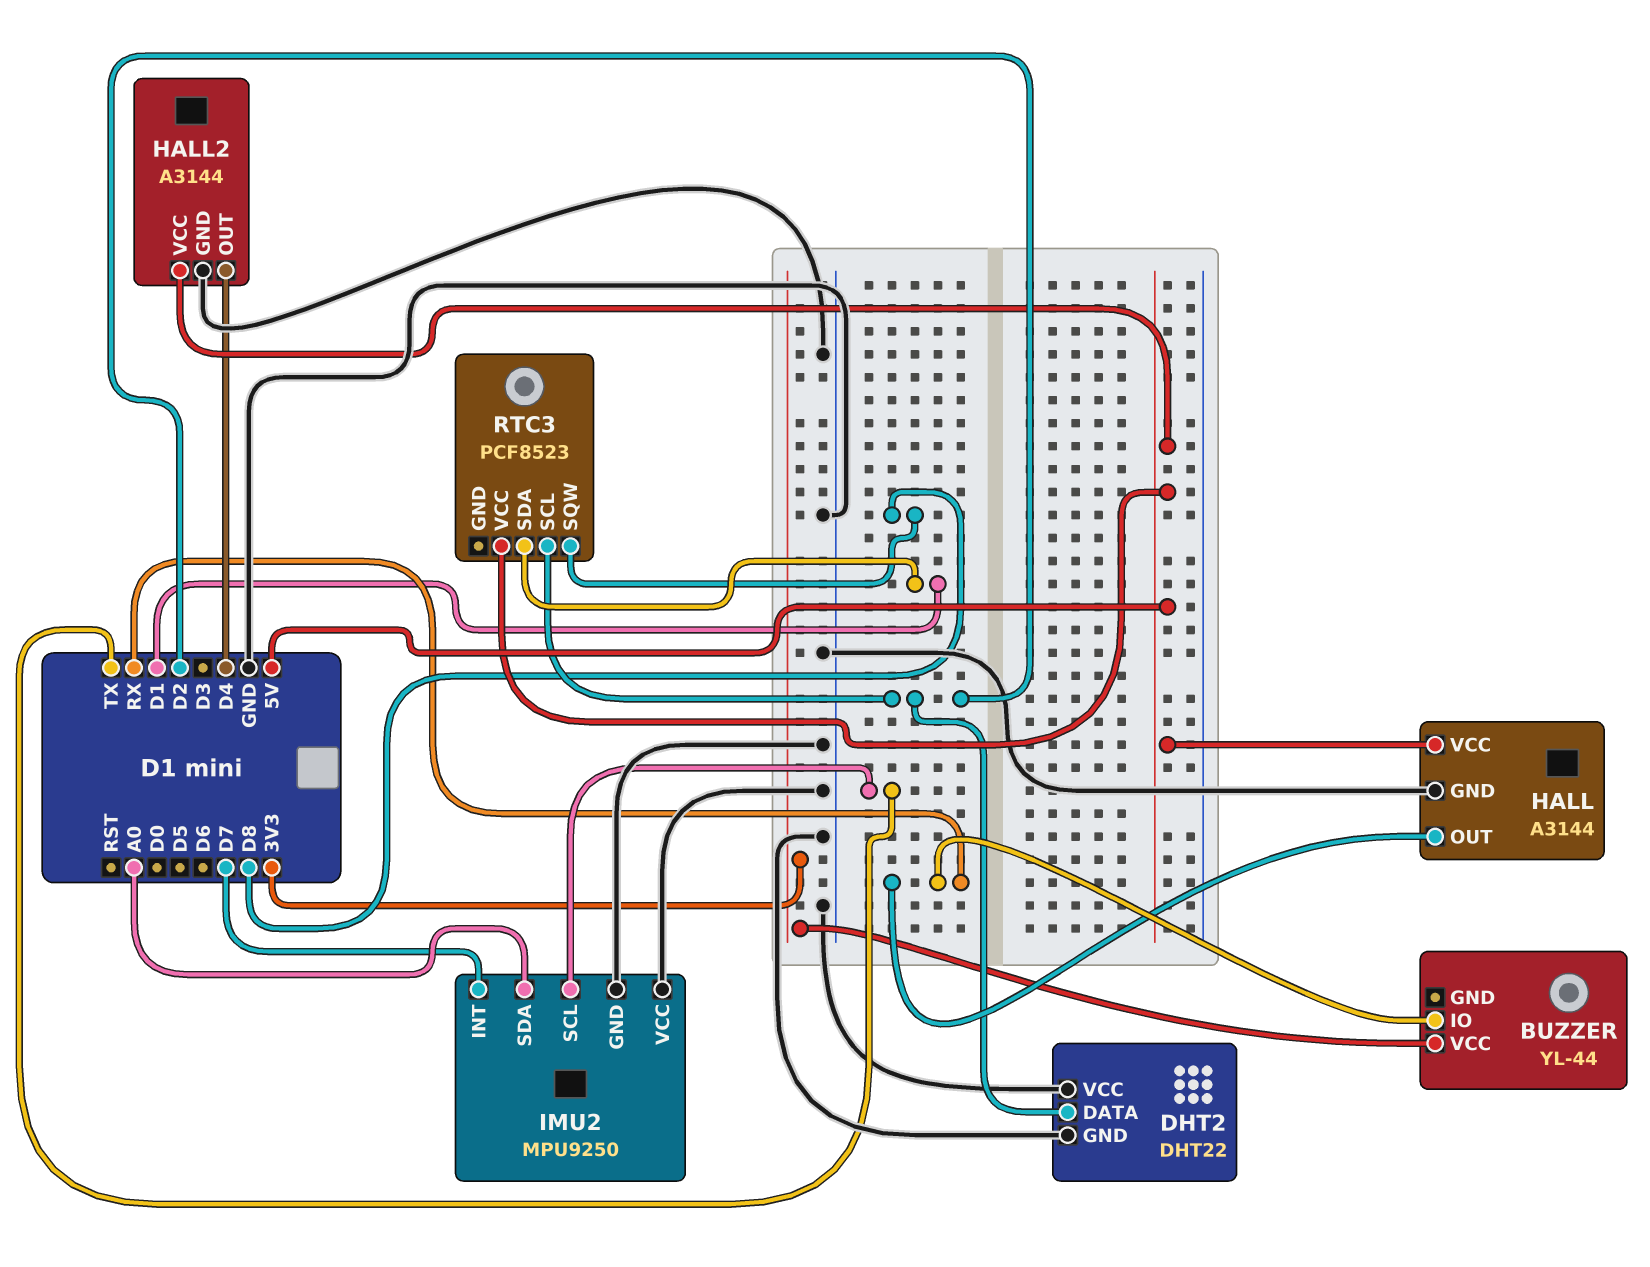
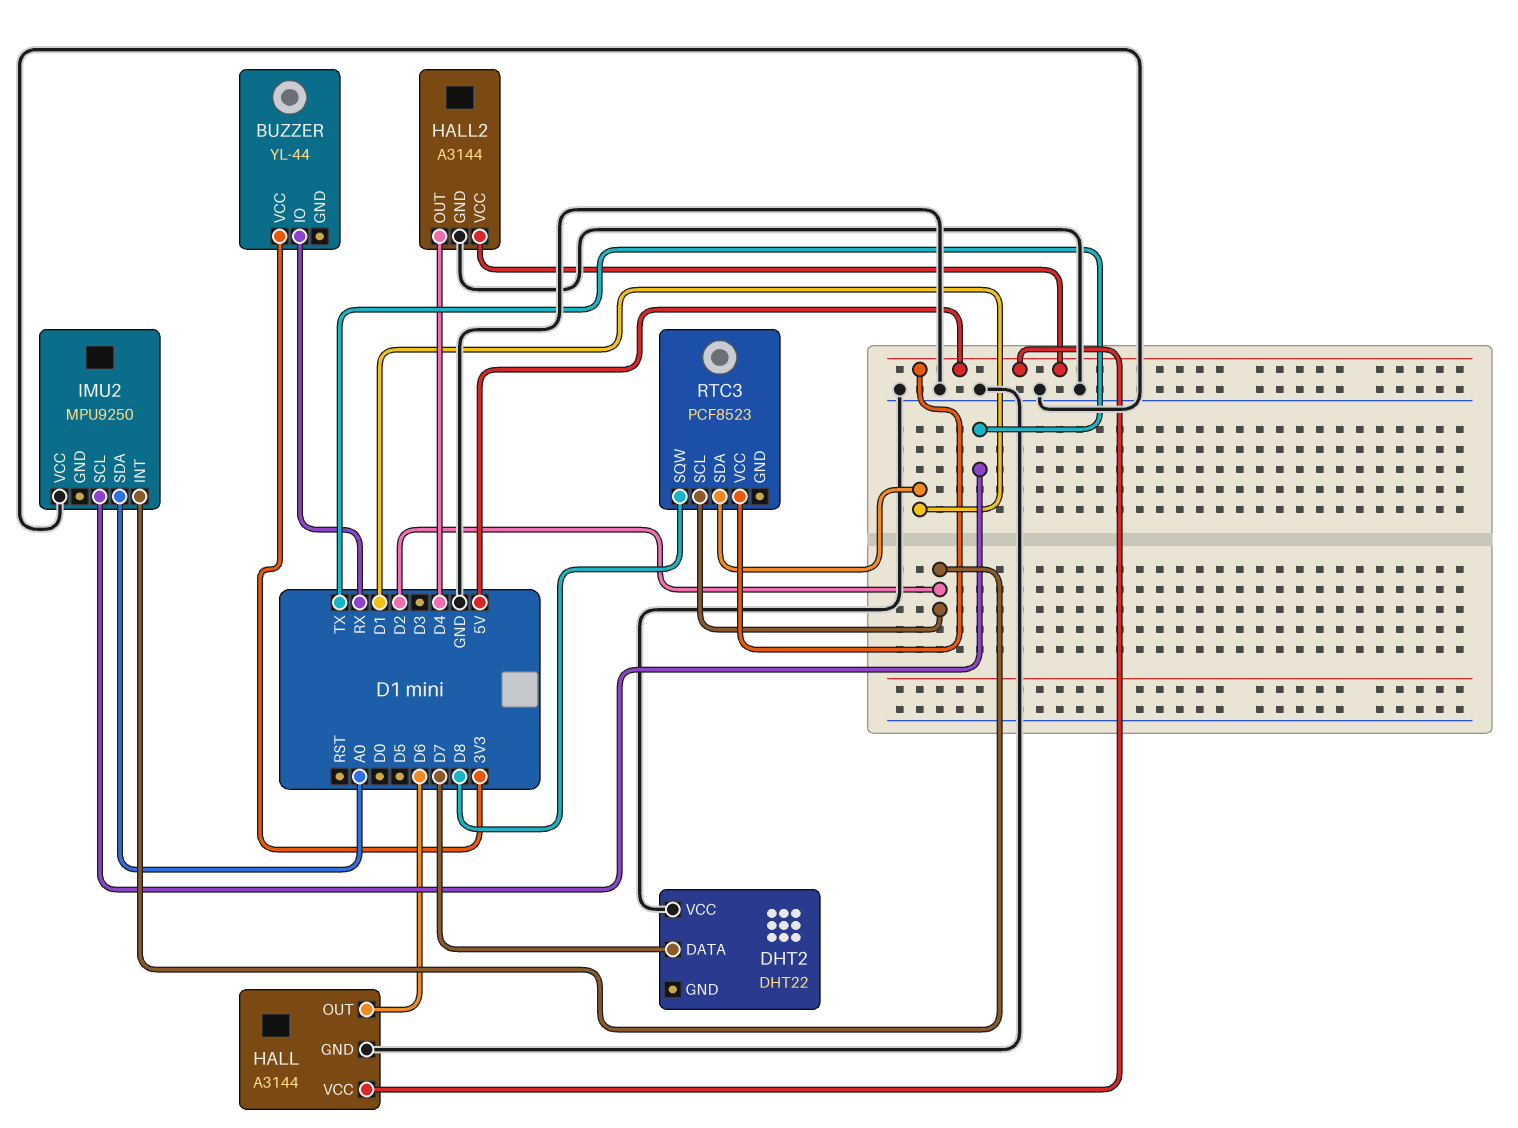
DHT2 pin DATA: D2 -> D7
DHT2 pin GND: GND -> none
HALL pin OUT: RX -> D6
IMU2 pin GND: GND -> none
IMU2 pin INT: D7 -> D2

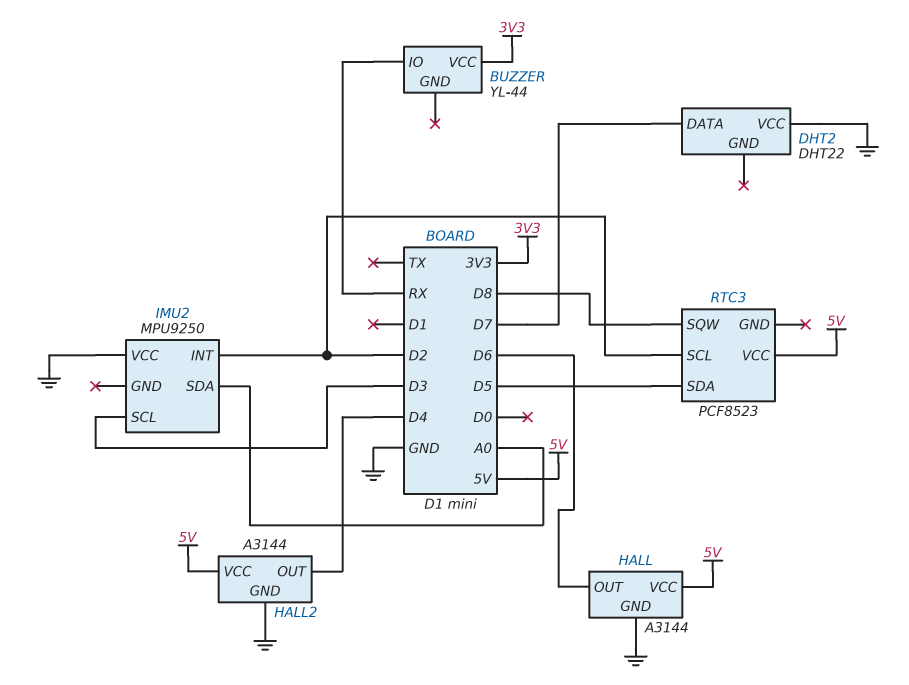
IMU2 pin SCL: TX -> D3
RTC3 pin SDA: D1 -> D5

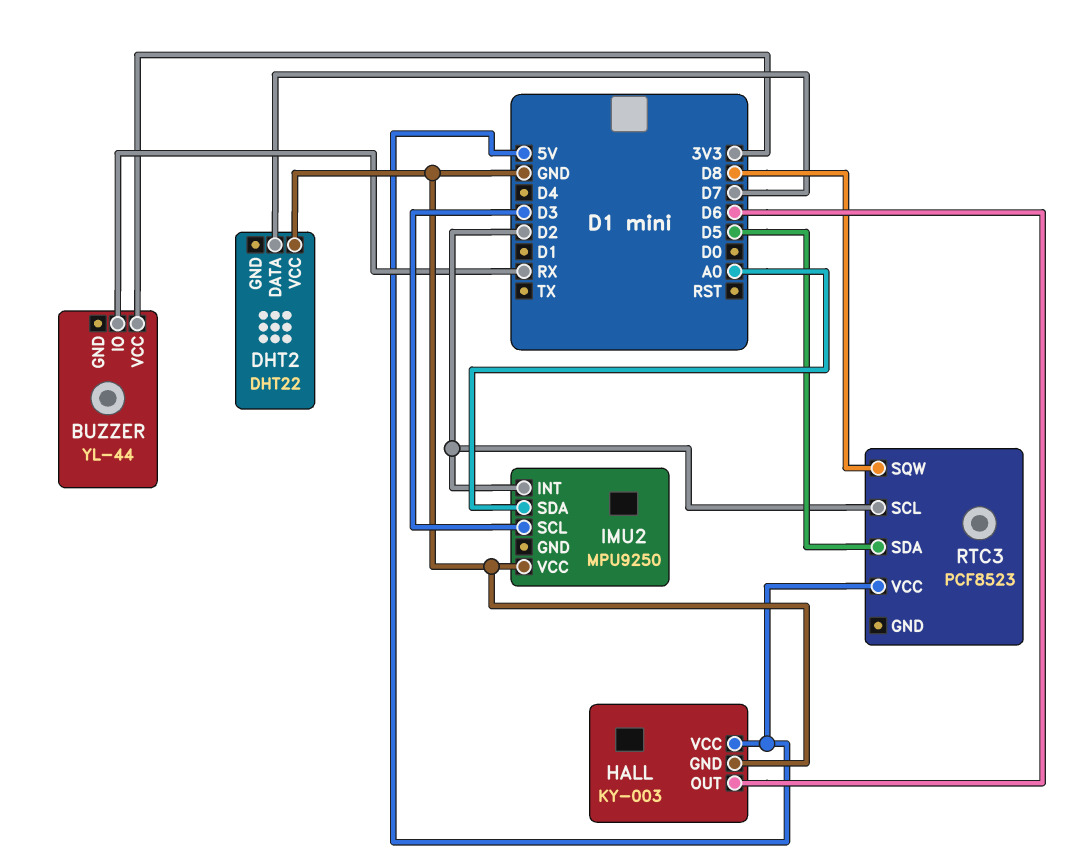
HALL: A3144 -> KY-003
HALL2: A3144 -> none
HALL2 pin GND: GND -> none
HALL2 pin OUT: D4 -> none
HALL2 pin VCC: 5V -> none

